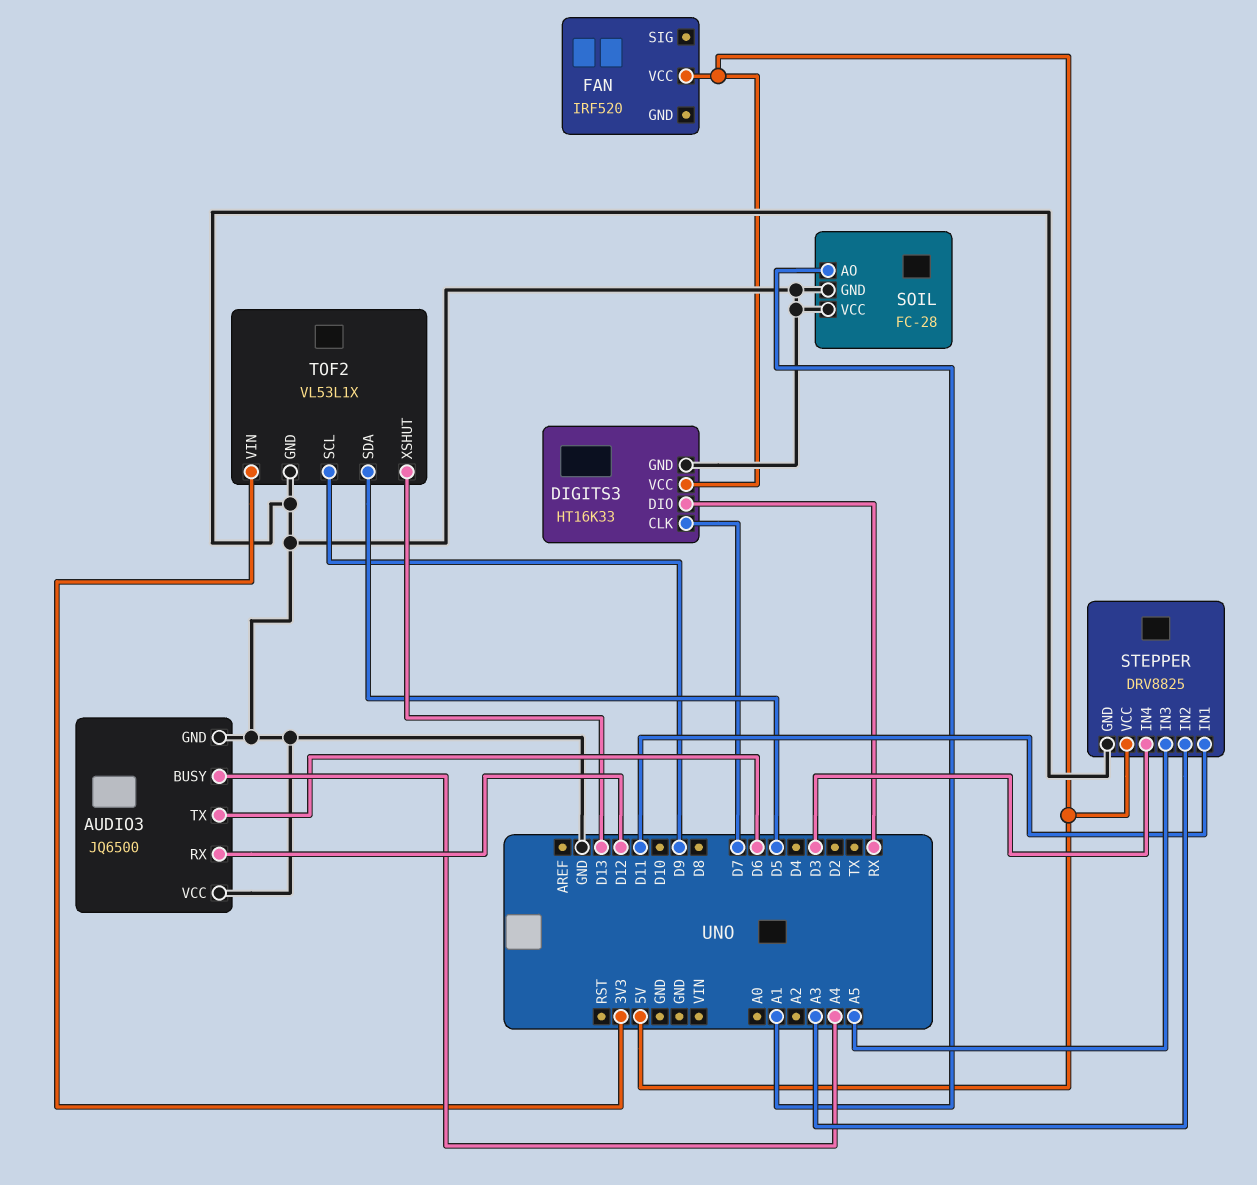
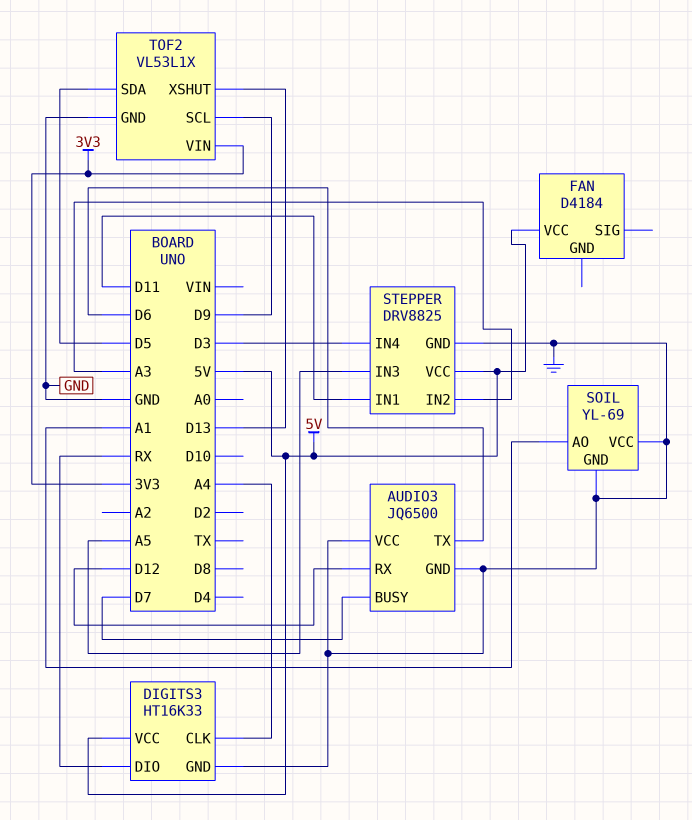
AUDIO3 pin BUSY: A4 -> D7
DIGITS3 pin CLK: D7 -> A4
FAN: IRF520 -> D4184
SOIL: FC-28 -> YL-69

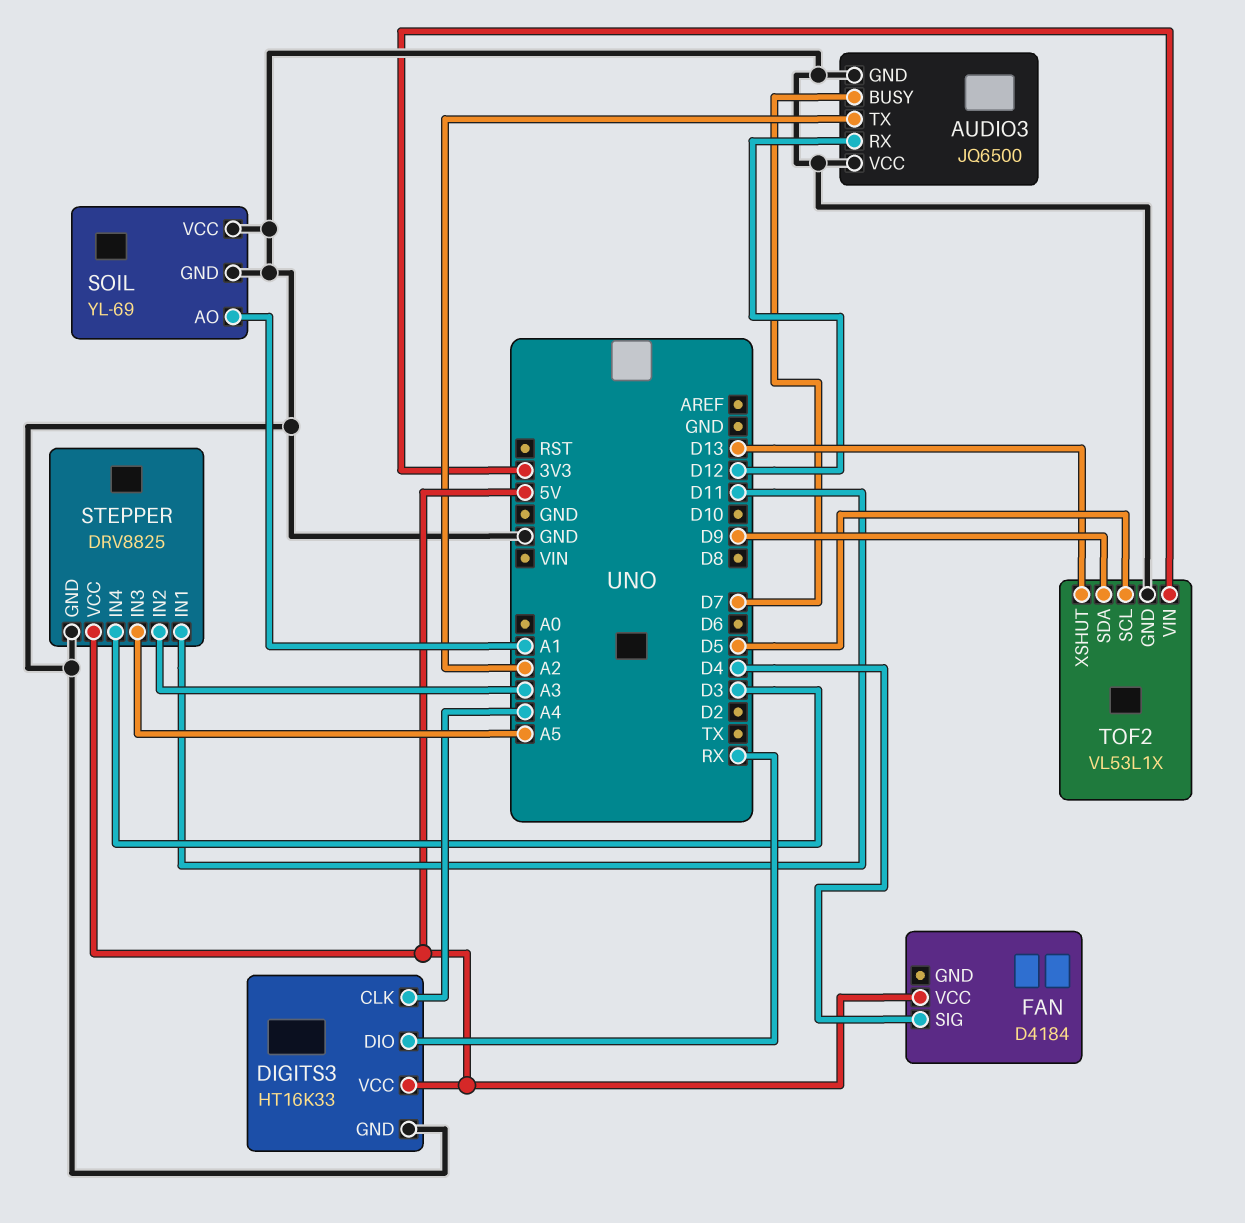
AUDIO3 pin TX: D6 -> A2
FAN pin SIG: none -> D4
TOF2 pin SCL: D9 -> D5
TOF2 pin SDA: D5 -> D9

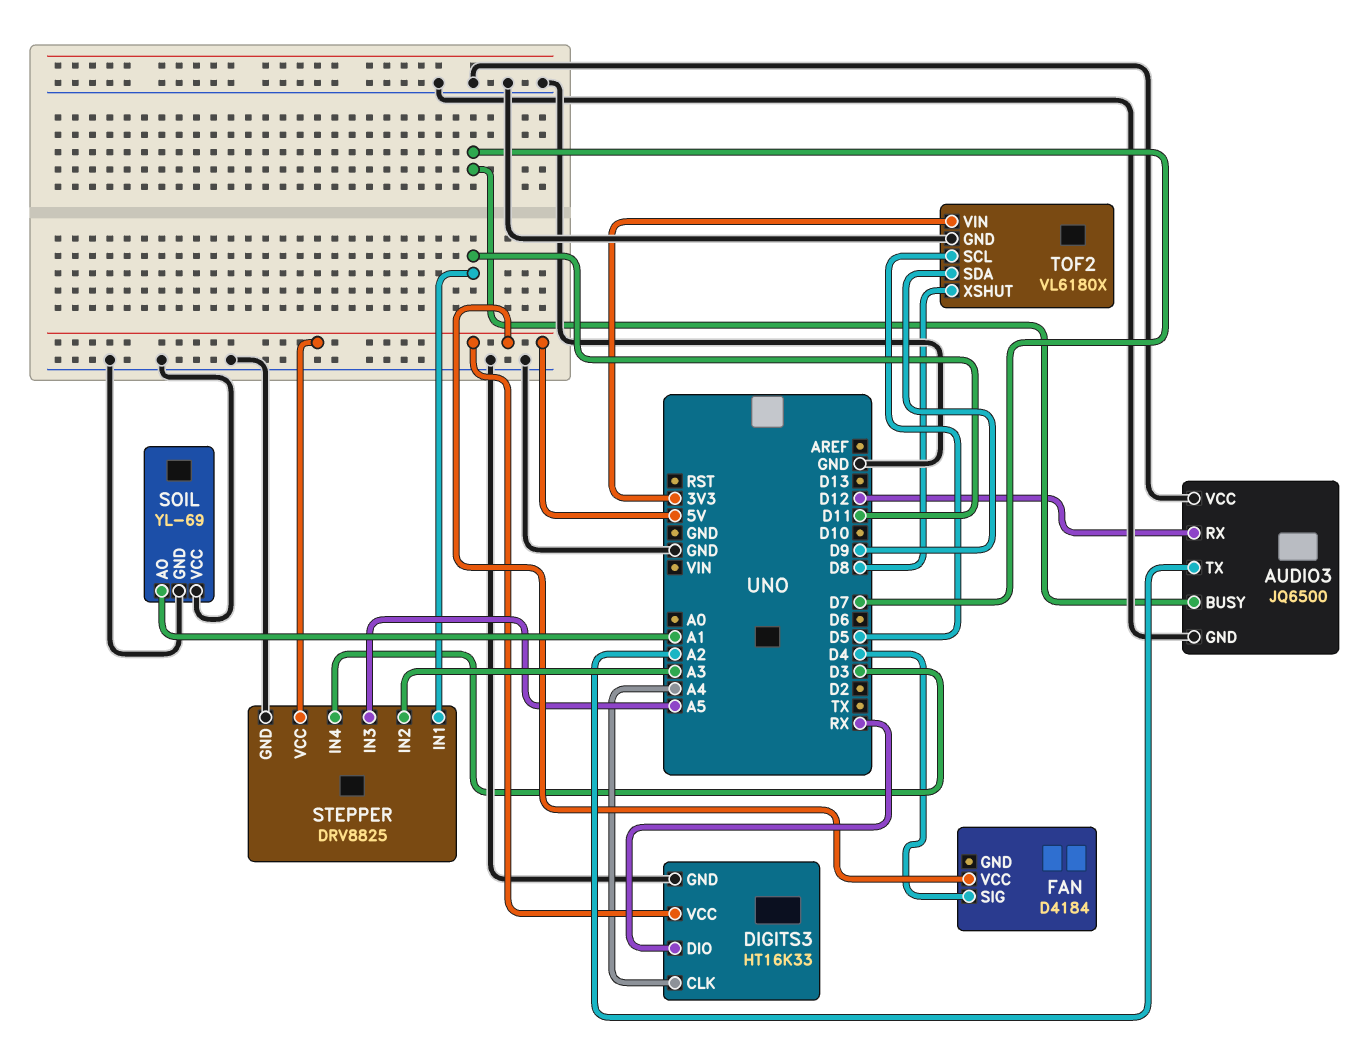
TOF2: VL53L1X -> VL6180X
TOF2 pin XSHUT: D13 -> D8

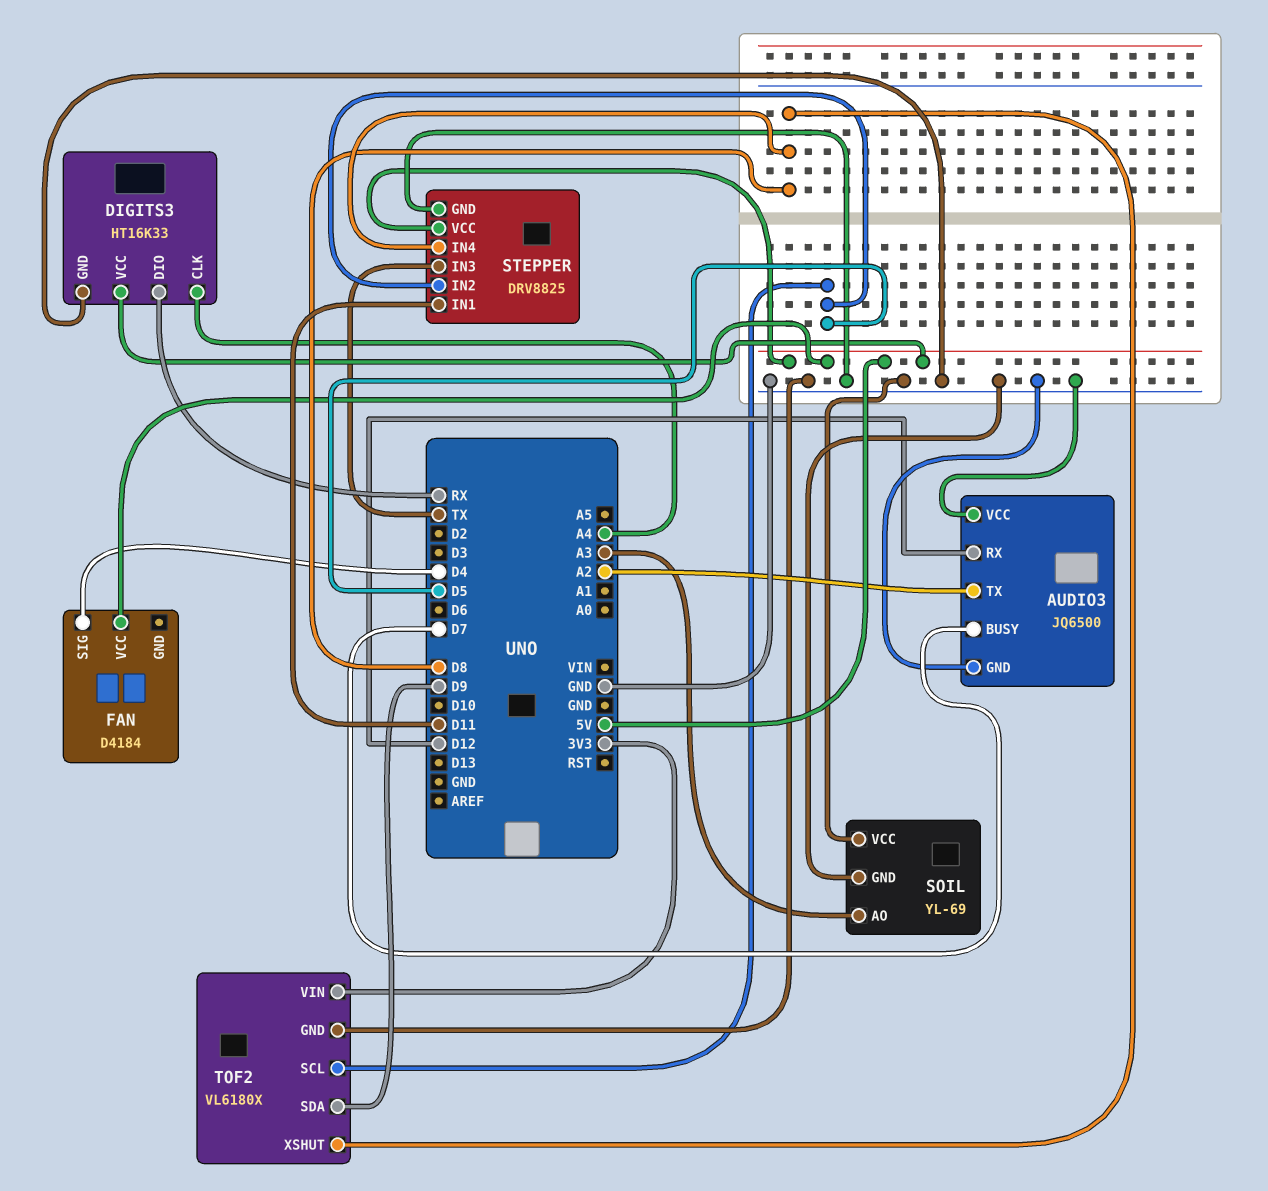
SOIL pin AO: A1 -> A3
STEPPER pin IN2: A3 -> D5
STEPPER pin IN3: A5 -> TX
STEPPER pin IN4: D3 -> D8

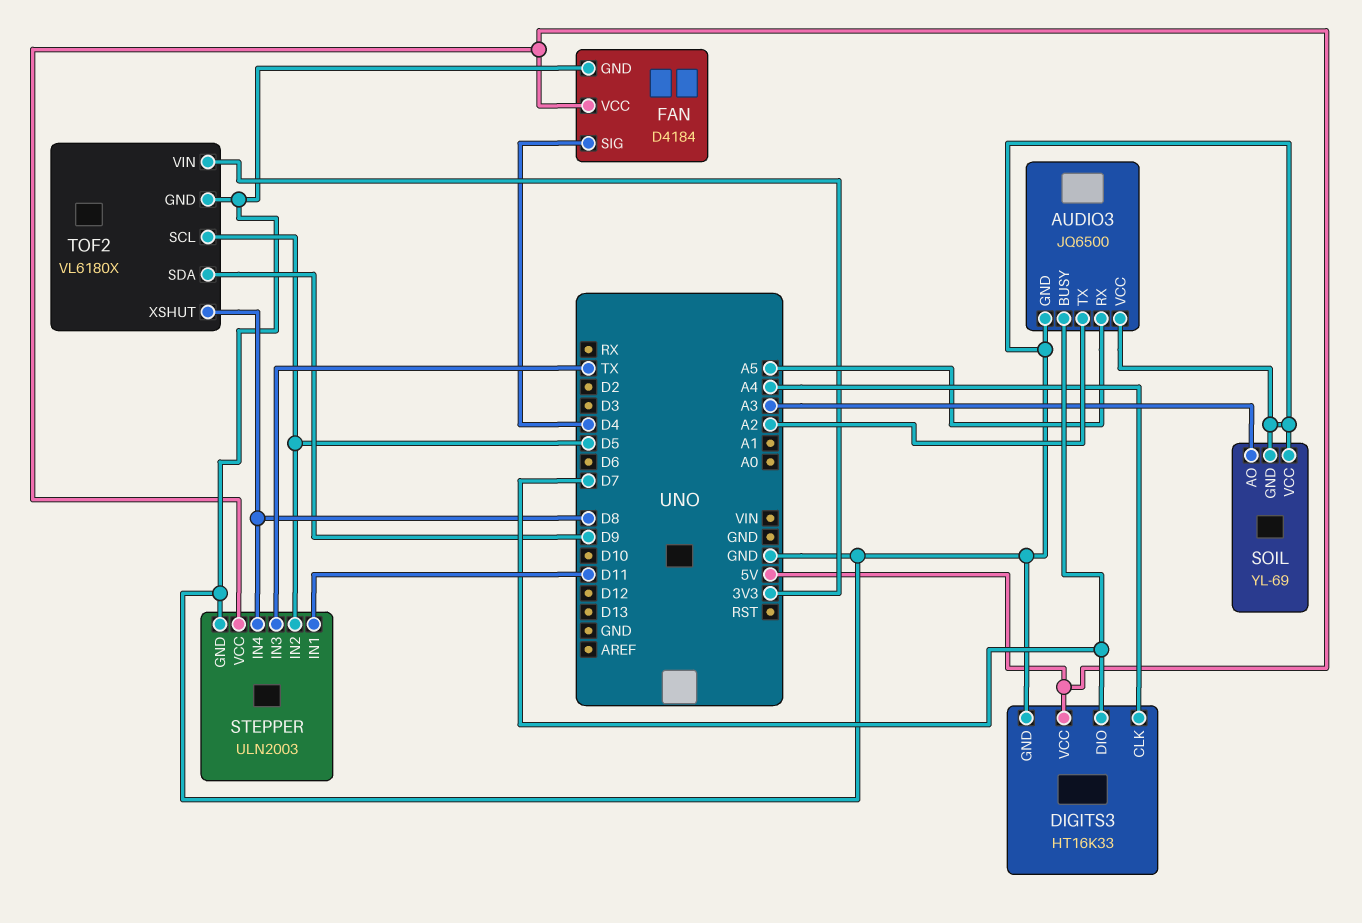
AUDIO3 pin RX: D12 -> A5
DIGITS3 pin DIO: RX -> D7
FAN pin GND: none -> GND
STEPPER: DRV8825 -> ULN2003

